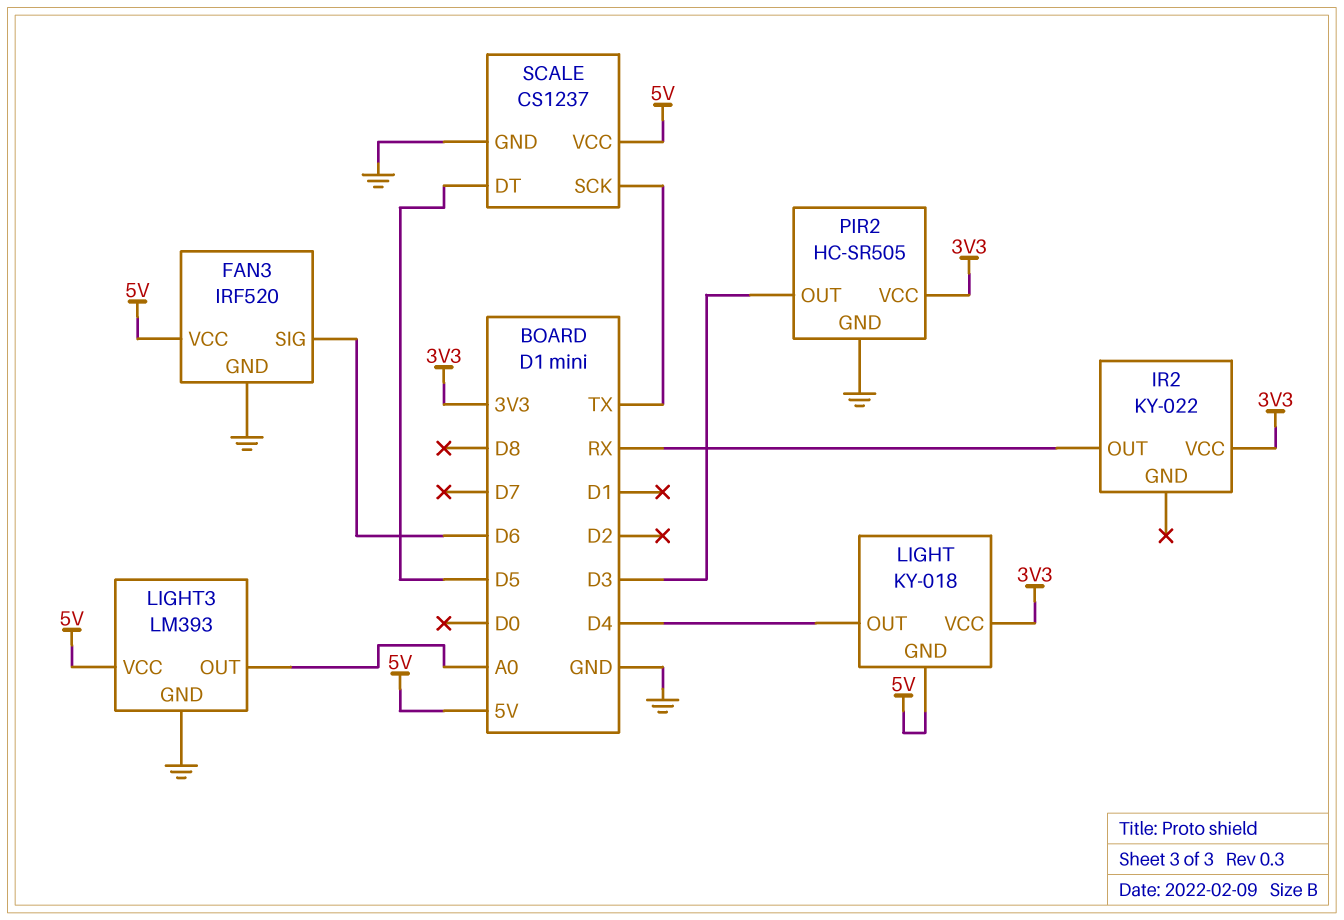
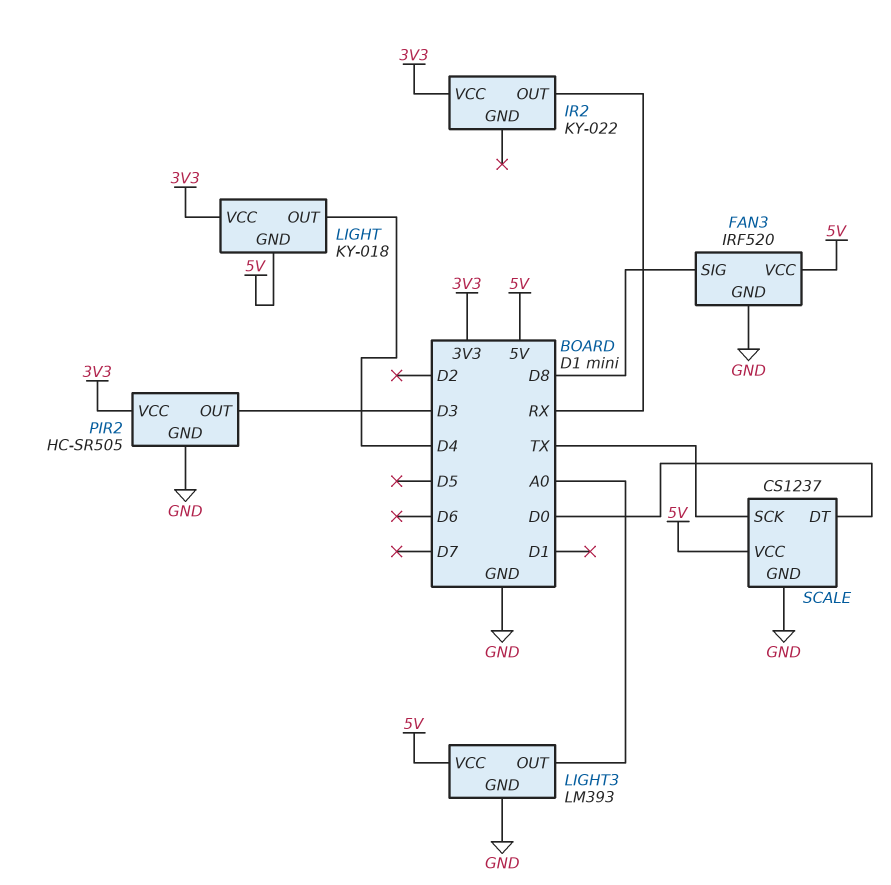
FAN3 pin SIG: D6 -> D8
SCALE pin DT: D5 -> D0

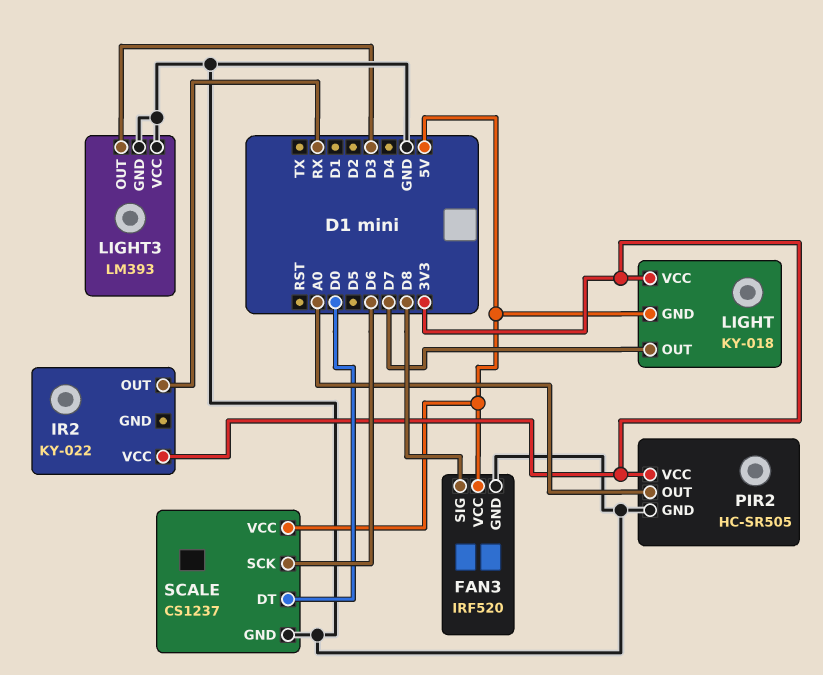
LIGHT pin OUT: D4 -> D7
LIGHT3 pin OUT: A0 -> D3
LIGHT3 pin VCC: 5V -> GND
PIR2 pin OUT: D3 -> A0
SCALE pin SCK: TX -> D6

